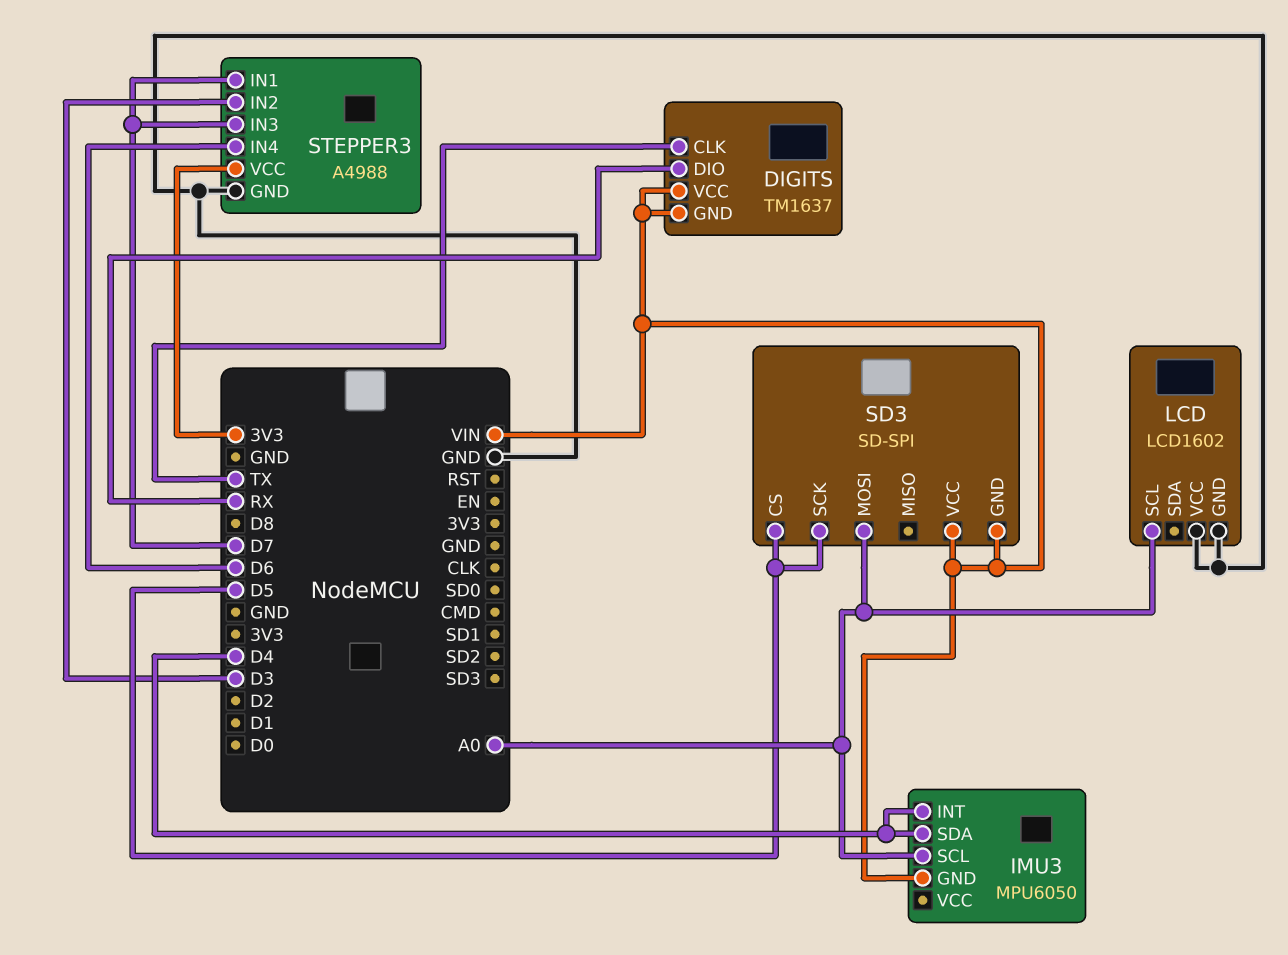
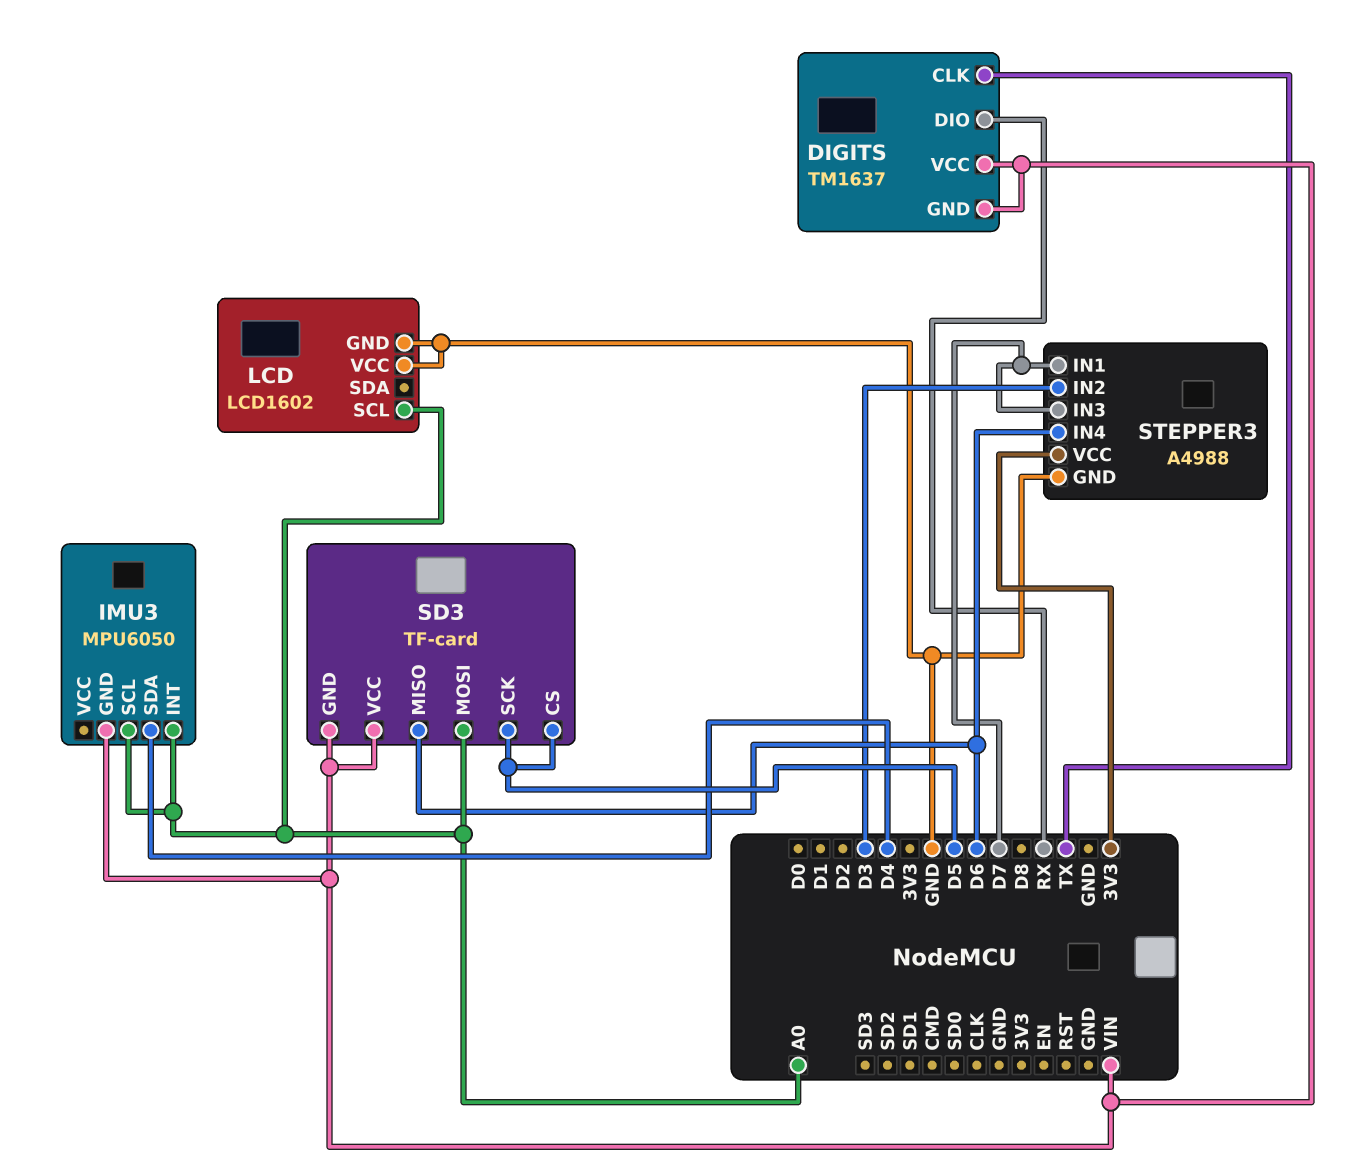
IMU3 pin INT: D4 -> A0
SD3: SD-SPI -> TF-card
SD3 pin MISO: none -> D6

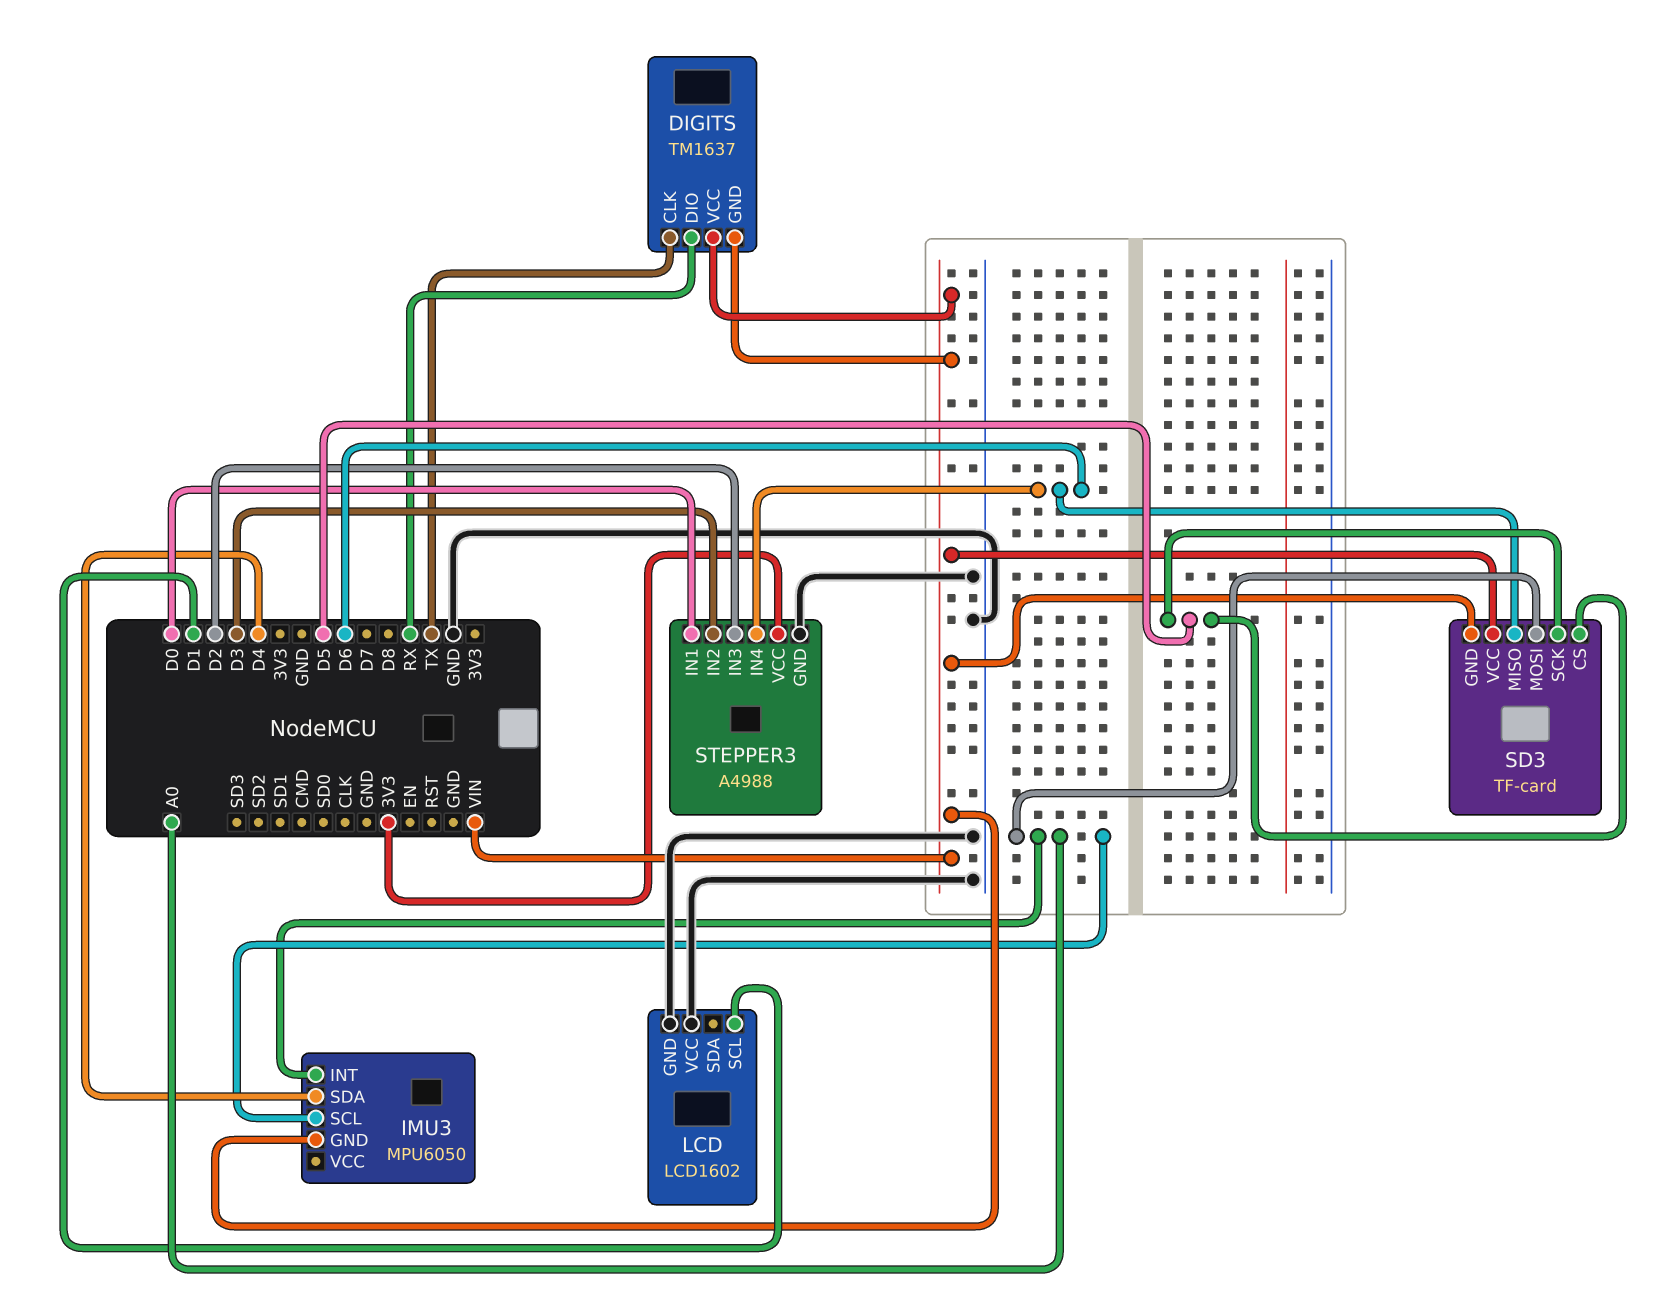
LCD pin SCL: A0 -> D1
STEPPER3 pin IN1: D7 -> D0
STEPPER3 pin IN3: D7 -> D2

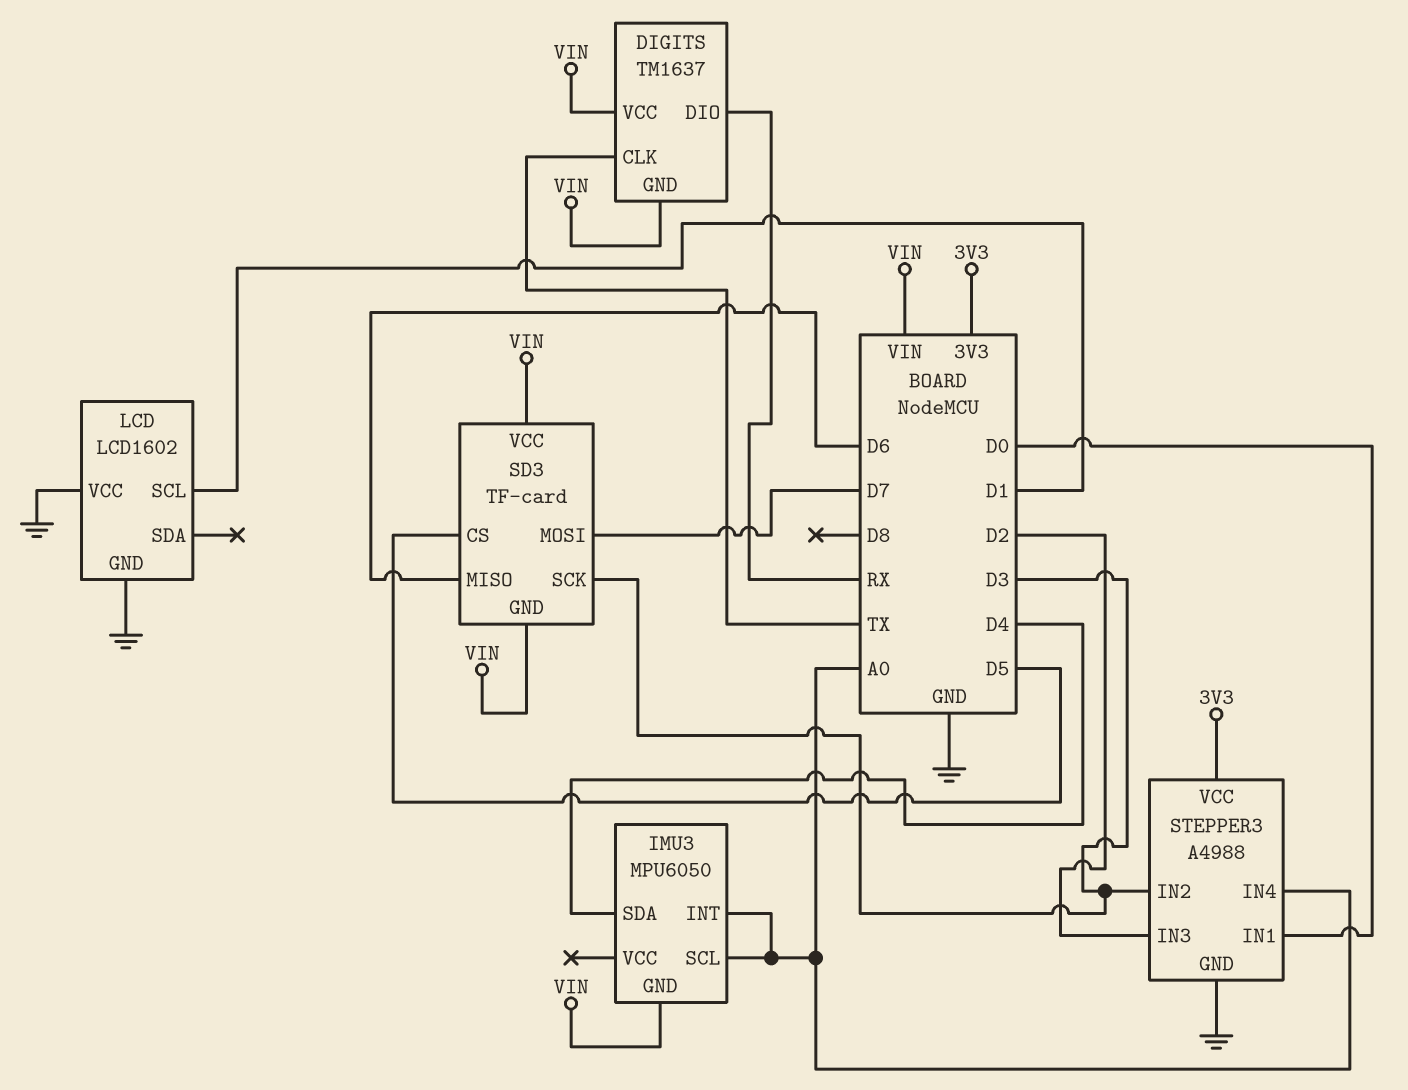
SD3 pin MOSI: A0 -> D7
SD3 pin SCK: D5 -> D3
STEPPER3 pin IN4: D6 -> A0

